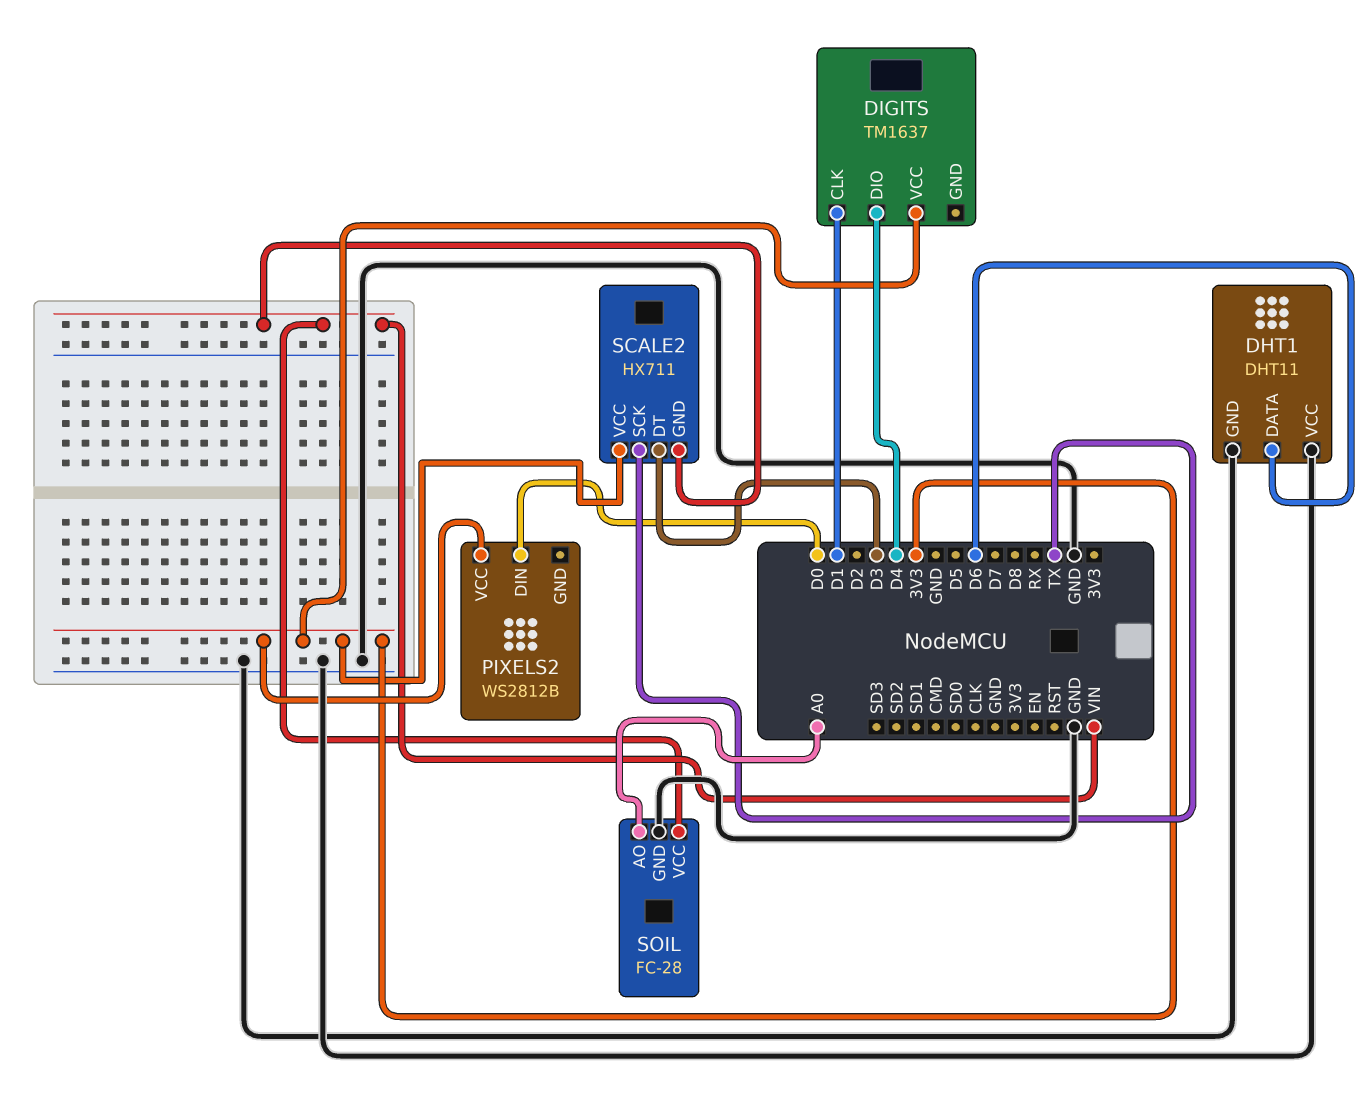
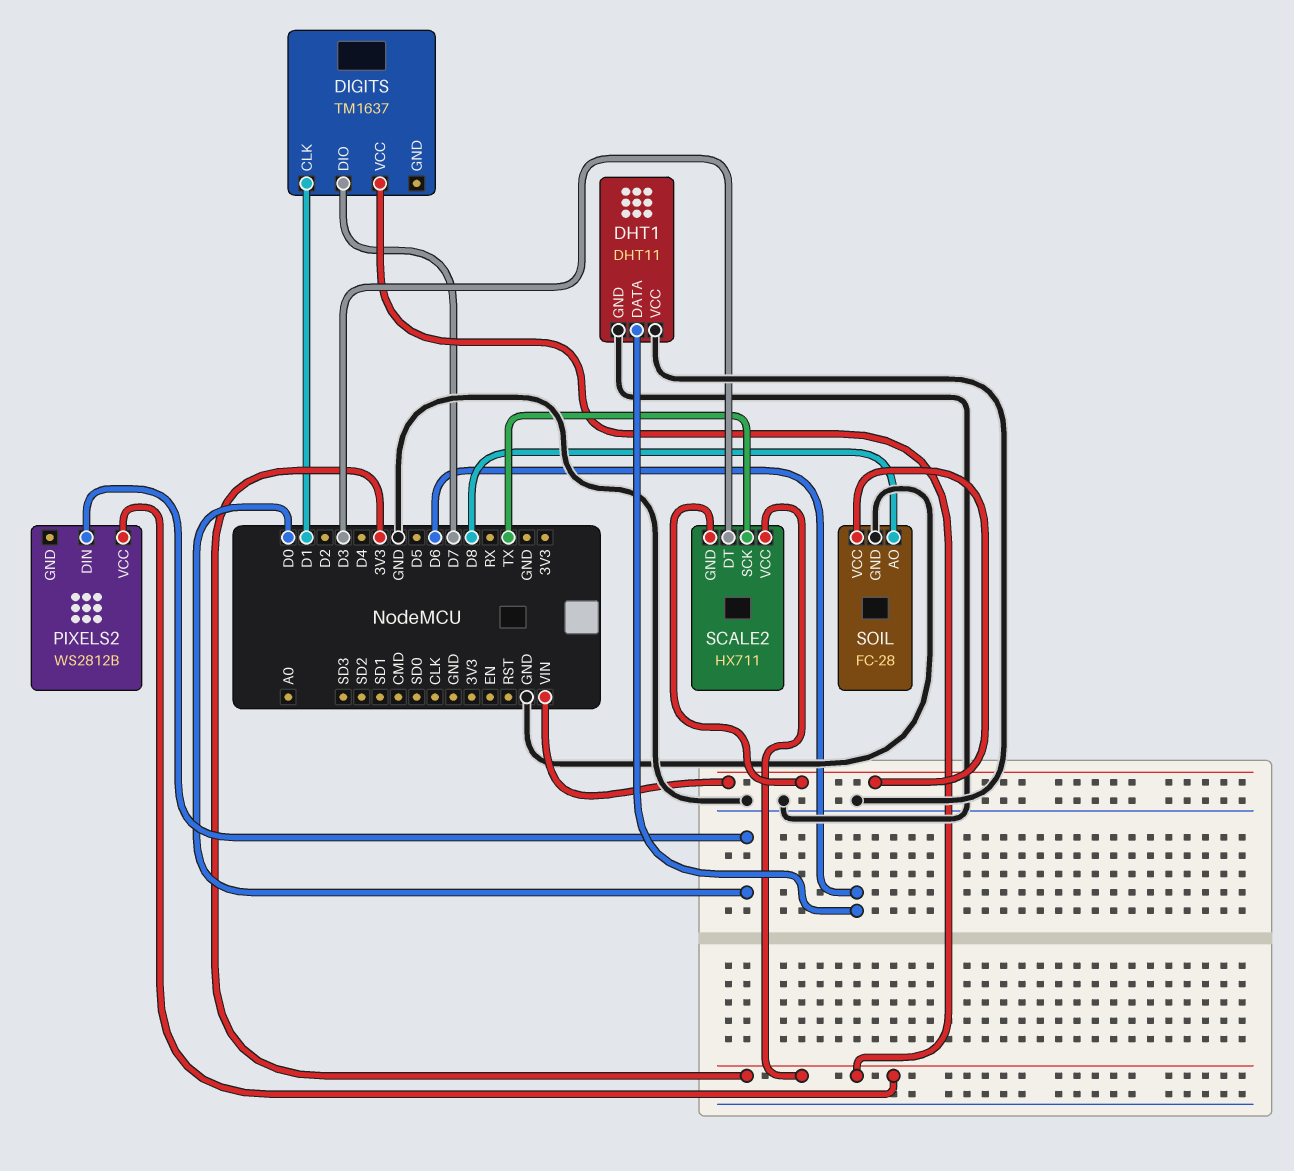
DIGITS pin DIO: D4 -> D7
SOIL pin AO: A0 -> D8

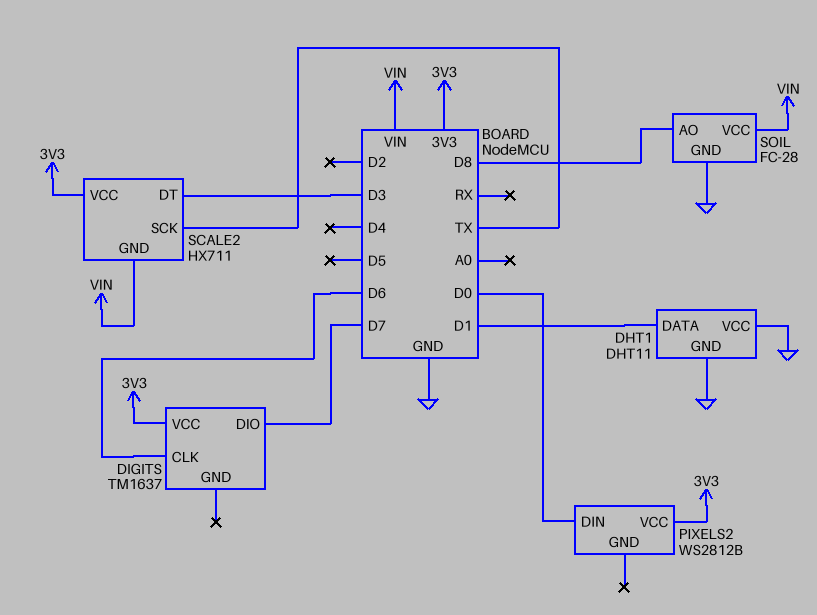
DHT1 pin DATA: D6 -> D1
DIGITS pin CLK: D1 -> D6

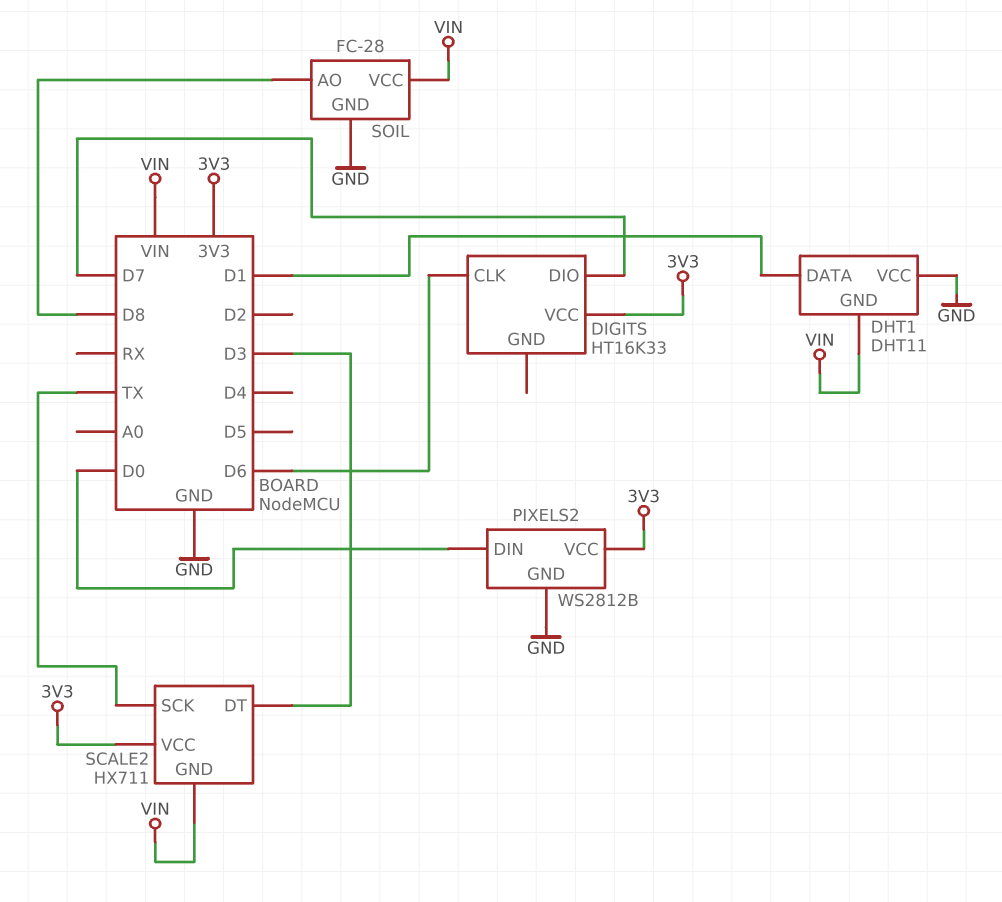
DHT1 pin GND: GND -> VIN
DIGITS: TM1637 -> HT16K33
PIXELS2 pin GND: none -> GND

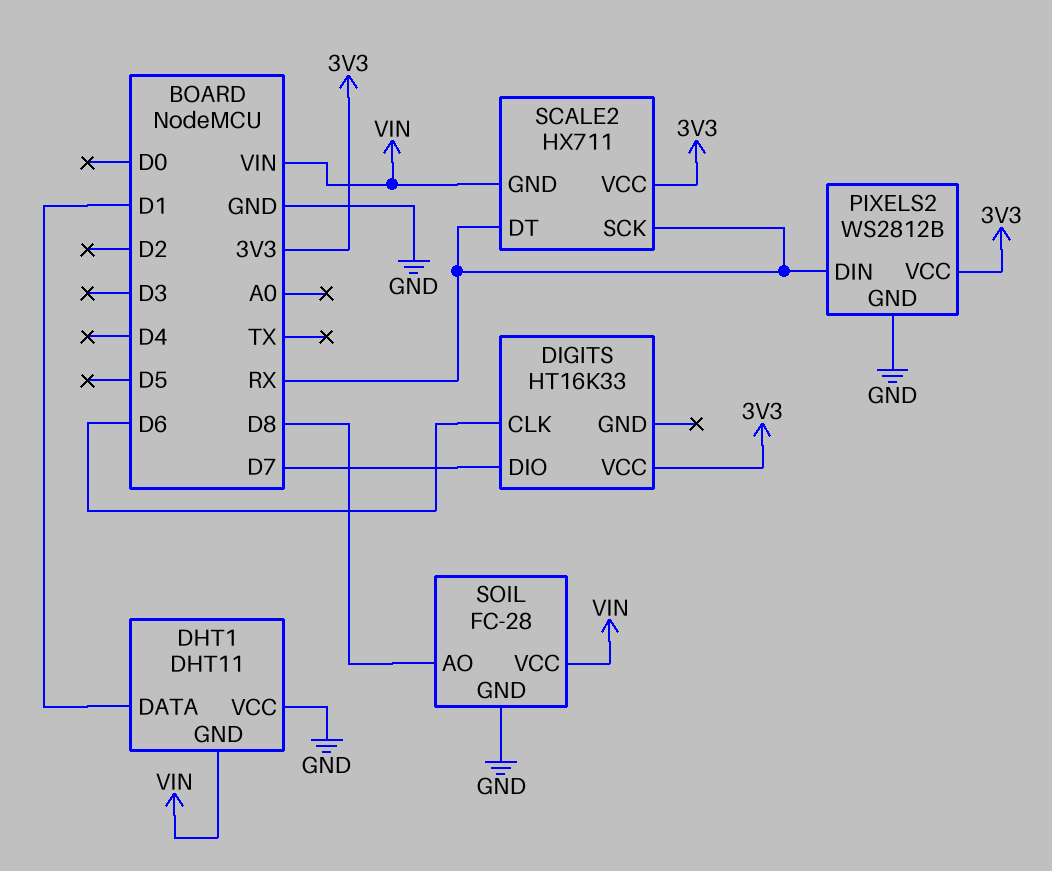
PIXELS2 pin DIN: D0 -> RX
SCALE2 pin DT: D3 -> RX
SCALE2 pin SCK: TX -> RX

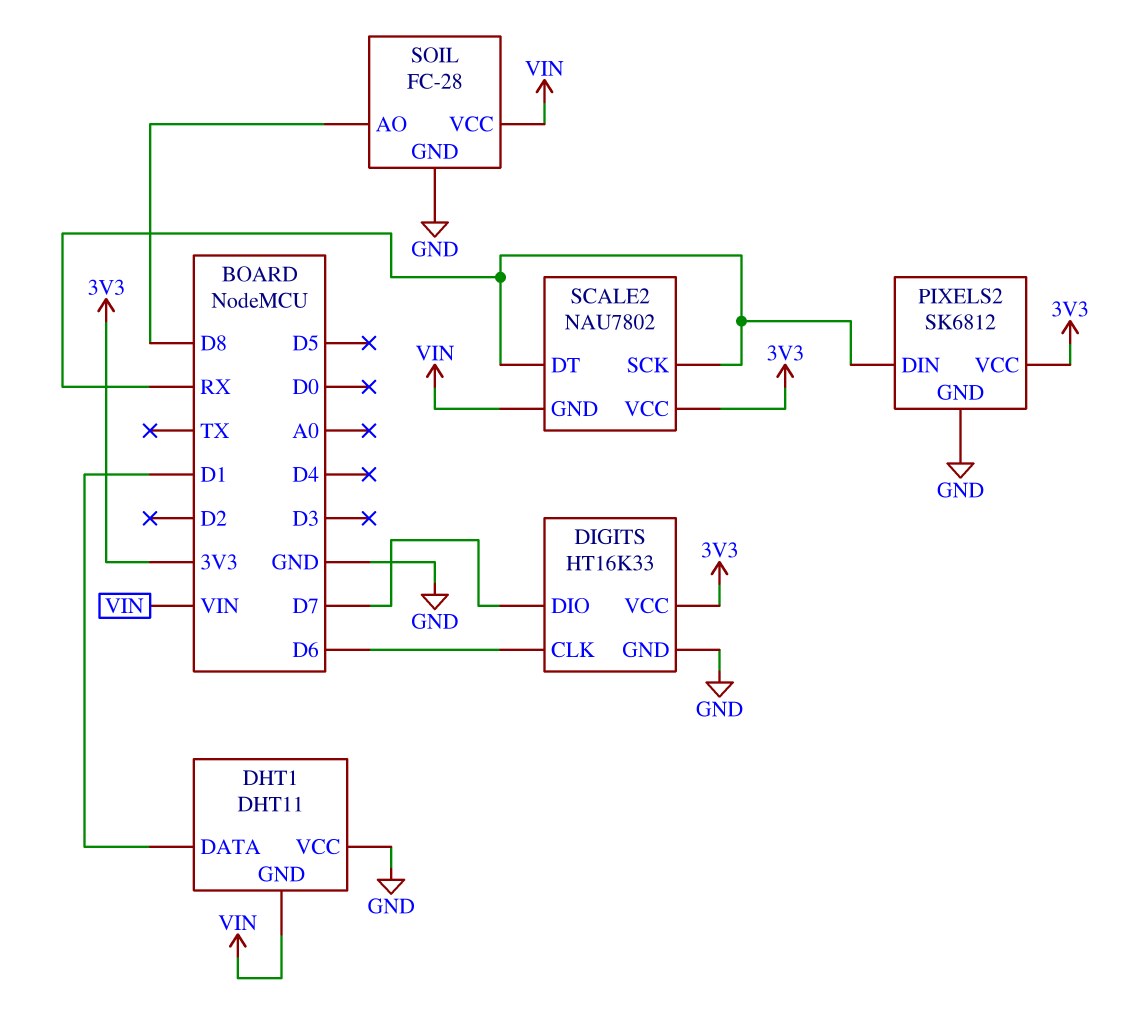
DIGITS pin GND: none -> GND
PIXELS2: WS2812B -> SK6812
SCALE2: HX711 -> NAU7802

